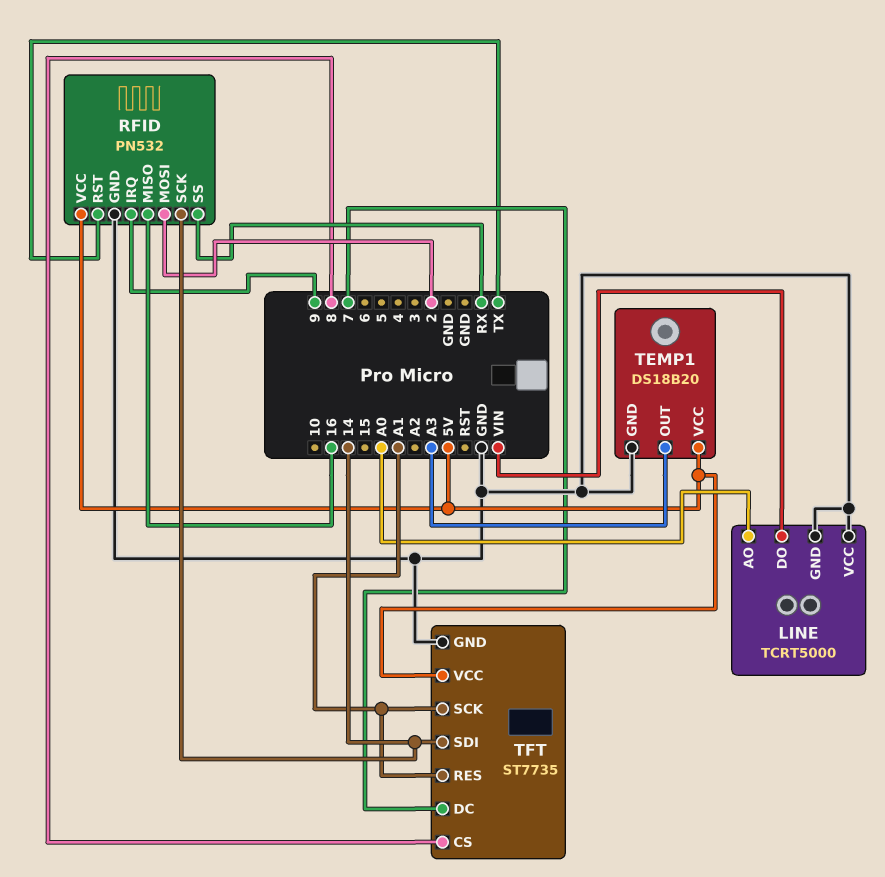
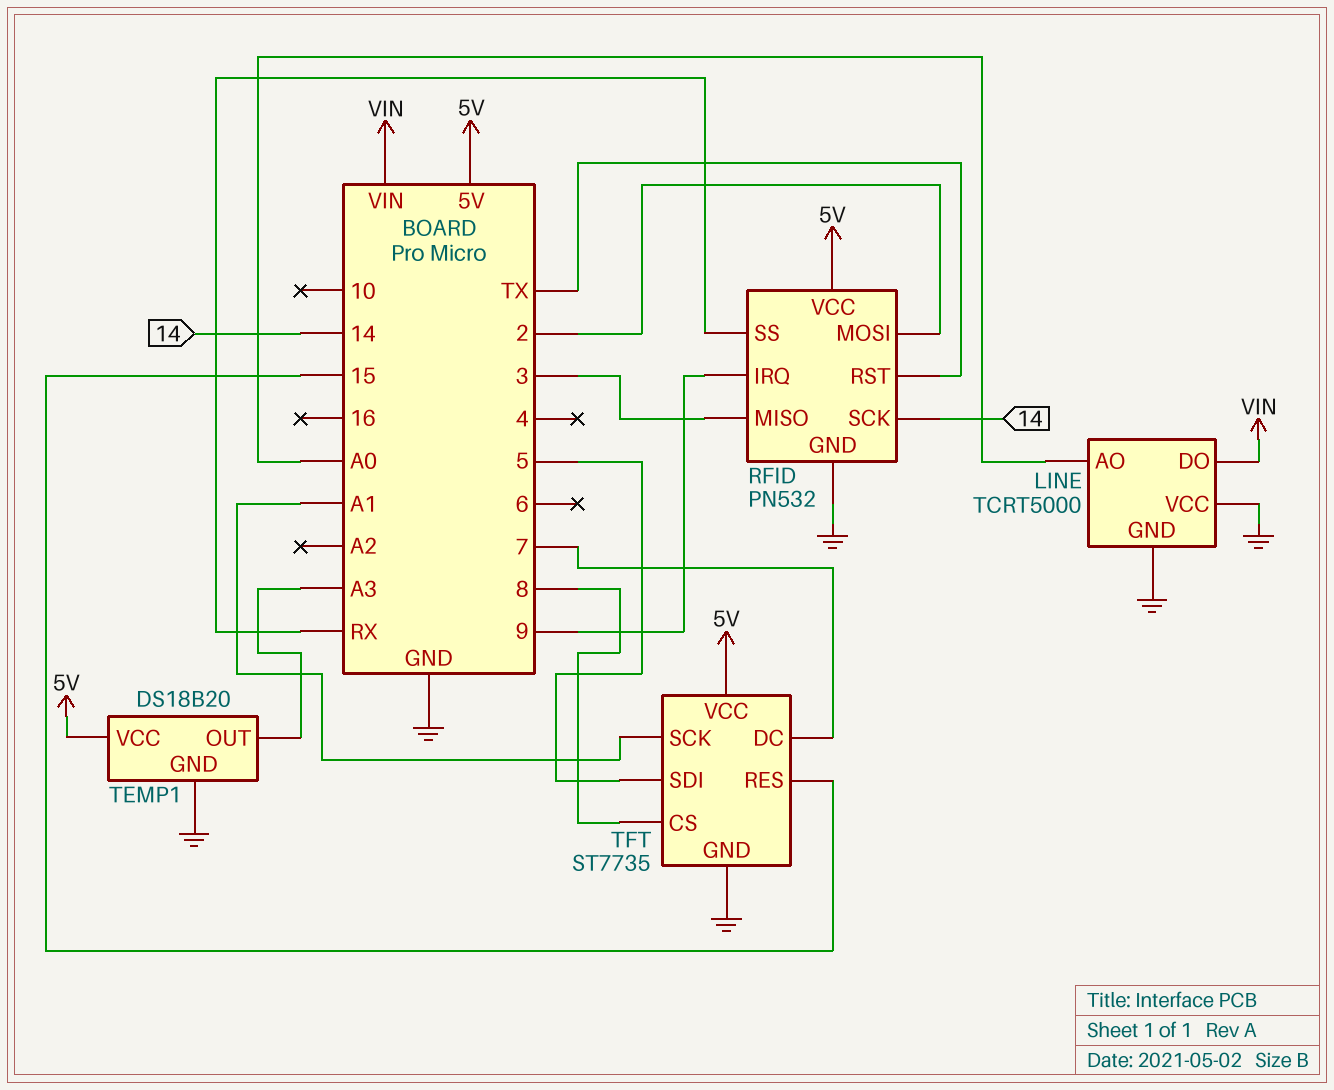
RFID pin MISO: 16 -> 3
TFT pin RES: A1 -> 15
TFT pin SDI: 14 -> 5

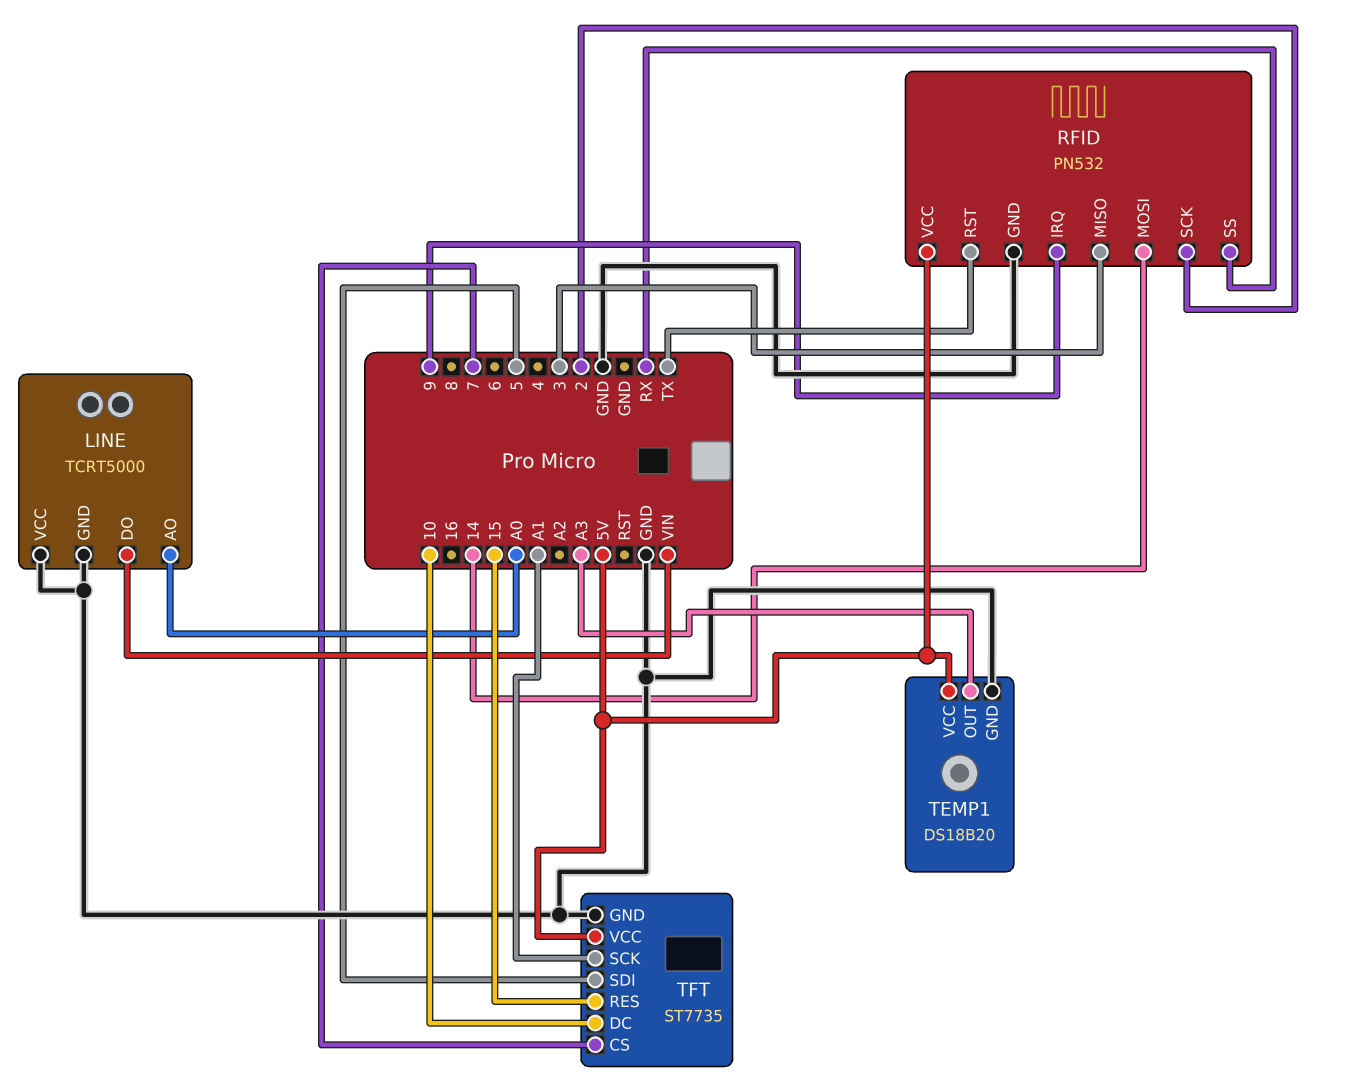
RFID pin MOSI: 2 -> 14
RFID pin SCK: 14 -> 2
TFT pin CS: 8 -> 7
TFT pin DC: 7 -> 10

